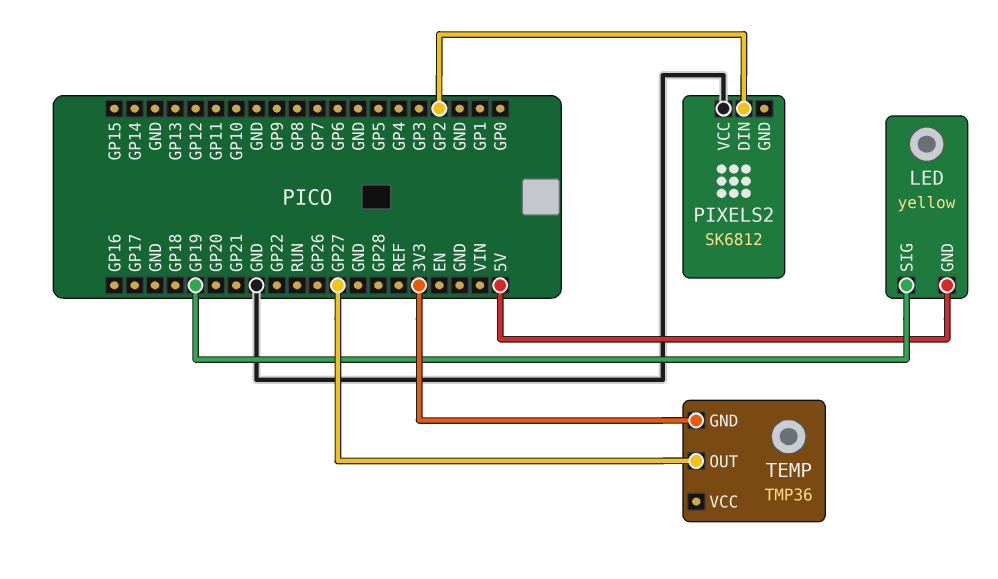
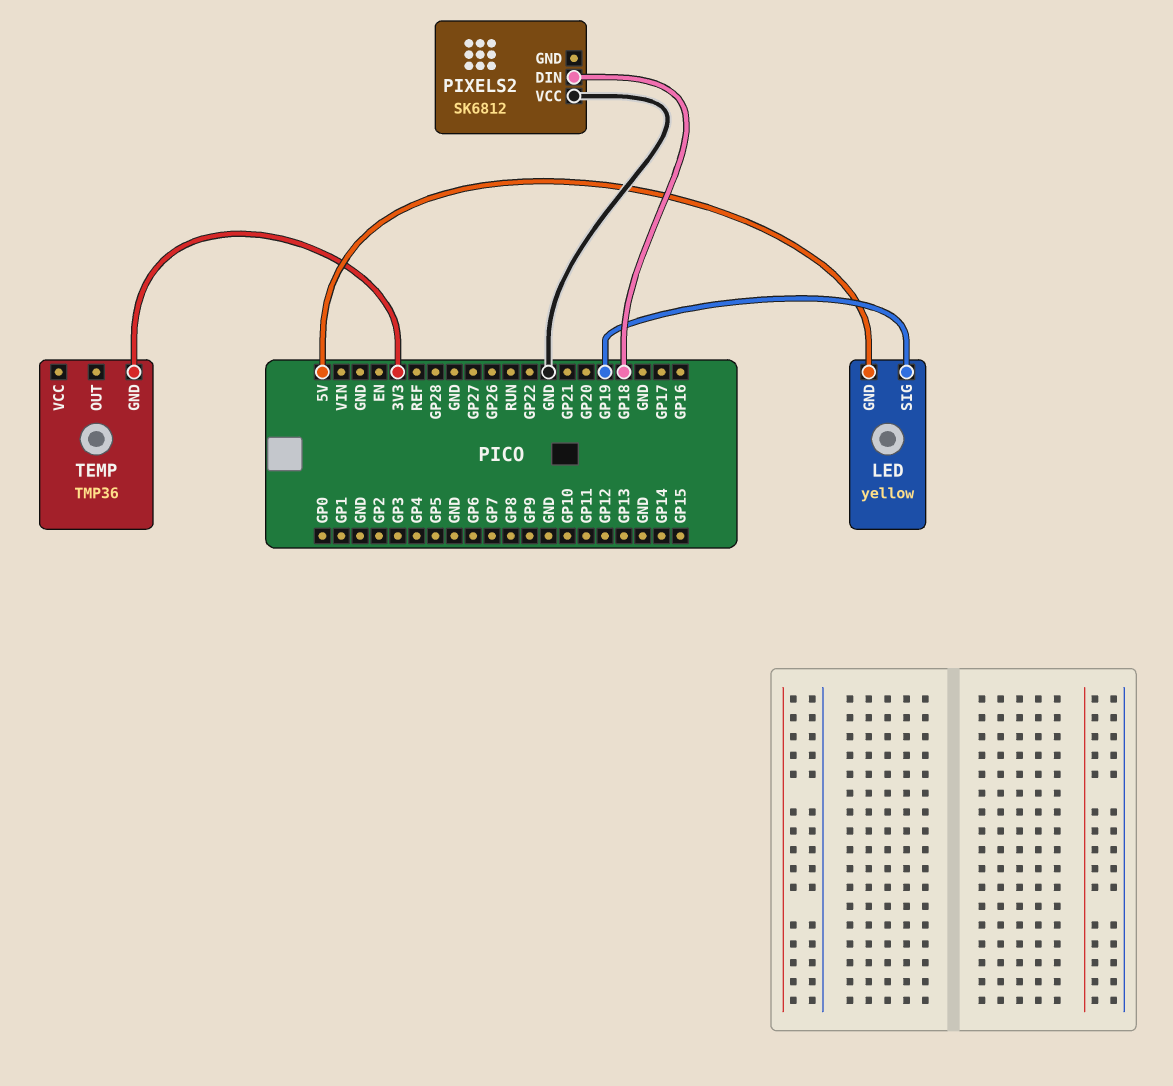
PIXELS2 pin DIN: GP2 -> GP18
TEMP pin OUT: GP27 -> none

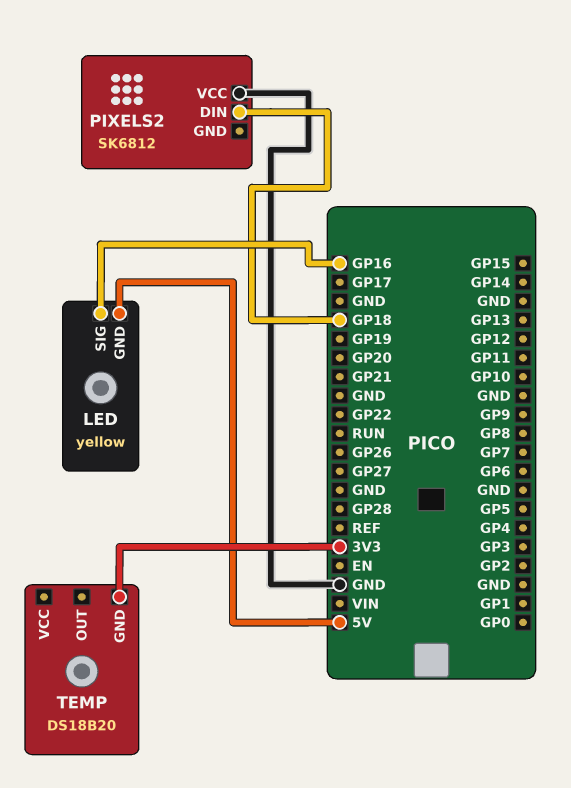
LED pin SIG: GP19 -> GP16
TEMP: TMP36 -> DS18B20

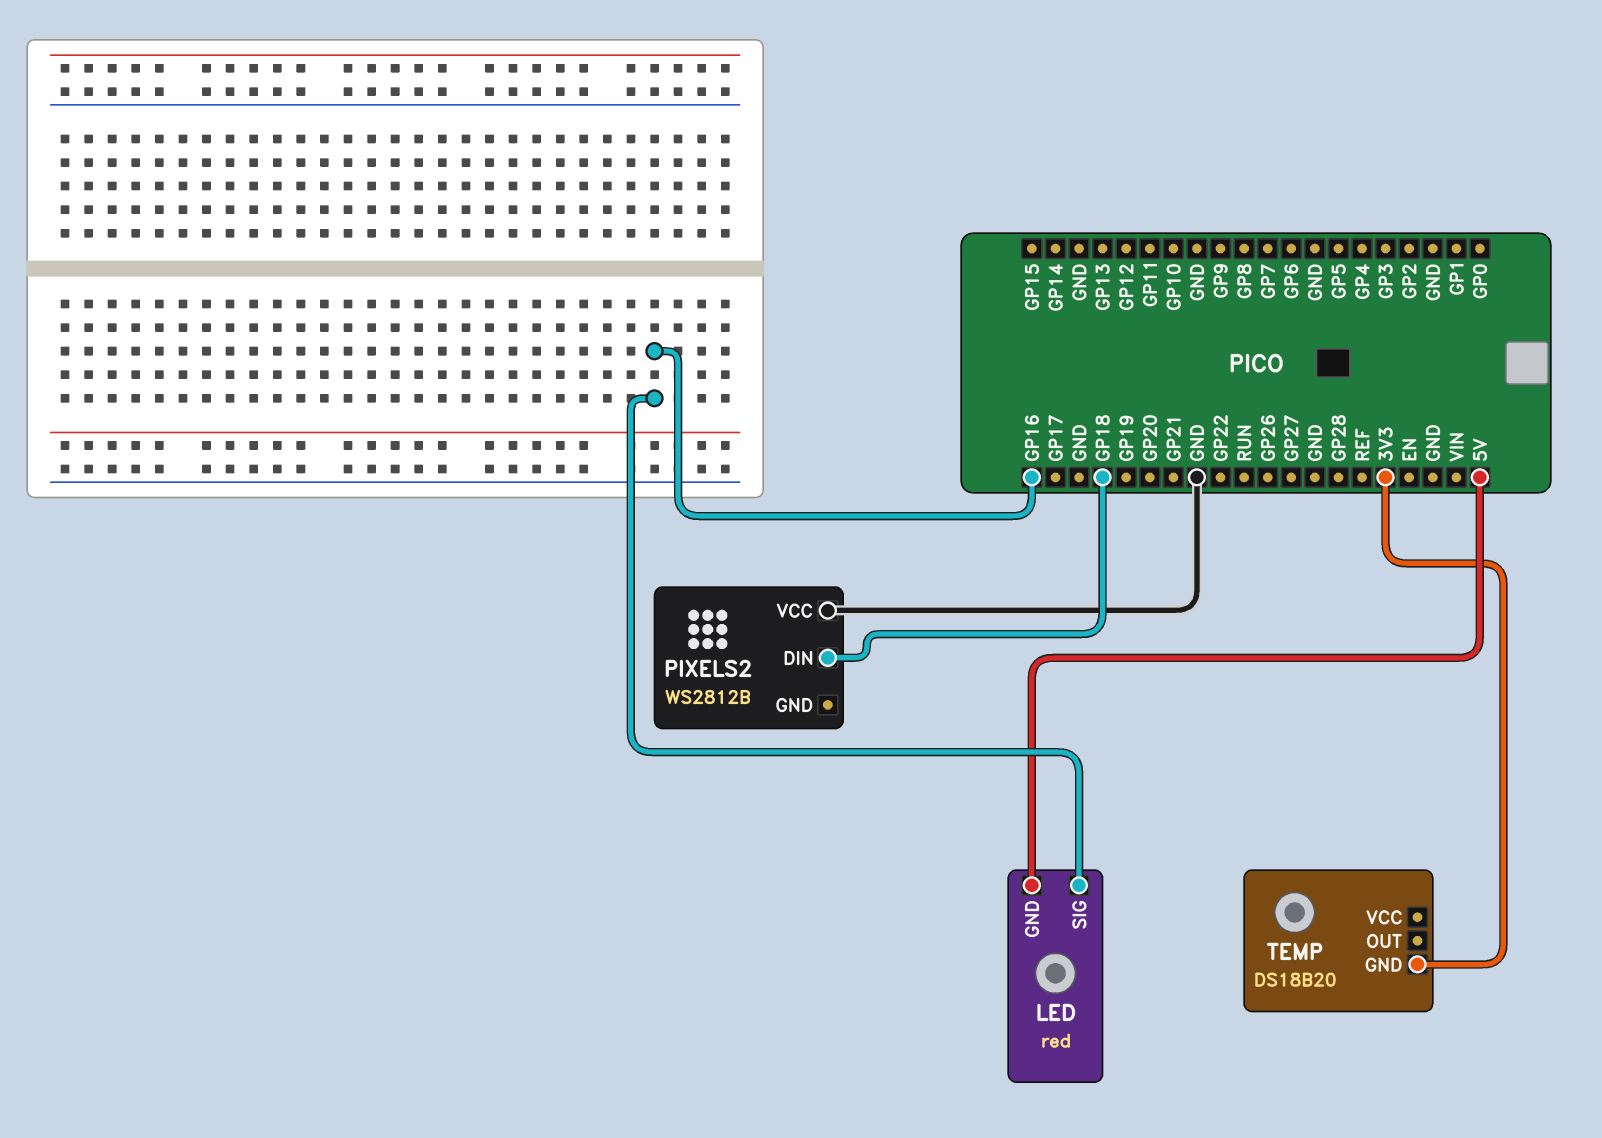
LED: yellow -> red
PIXELS2: SK6812 -> WS2812B

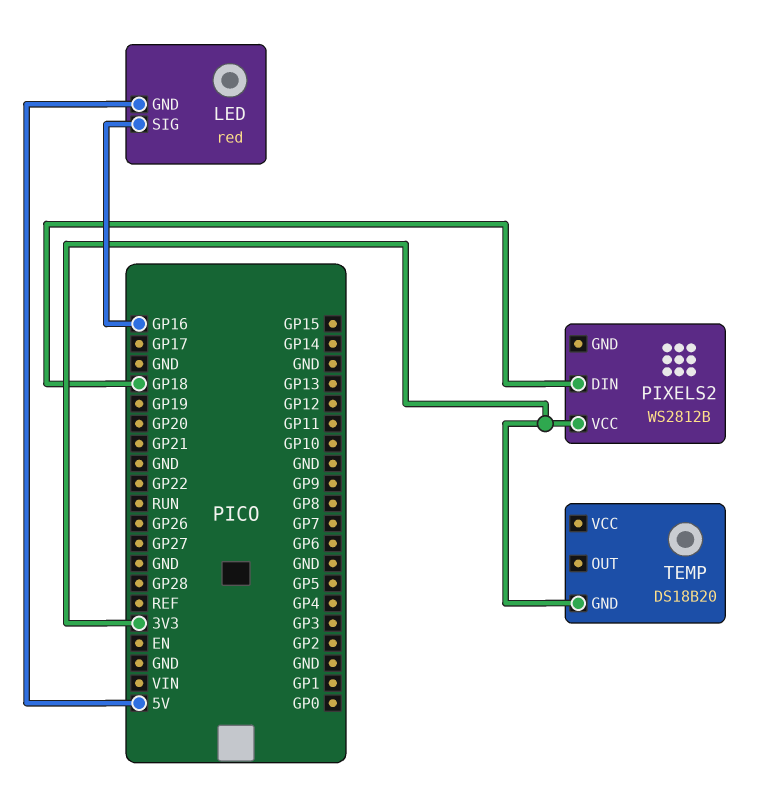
PIXELS2 pin VCC: GND -> 3V3

